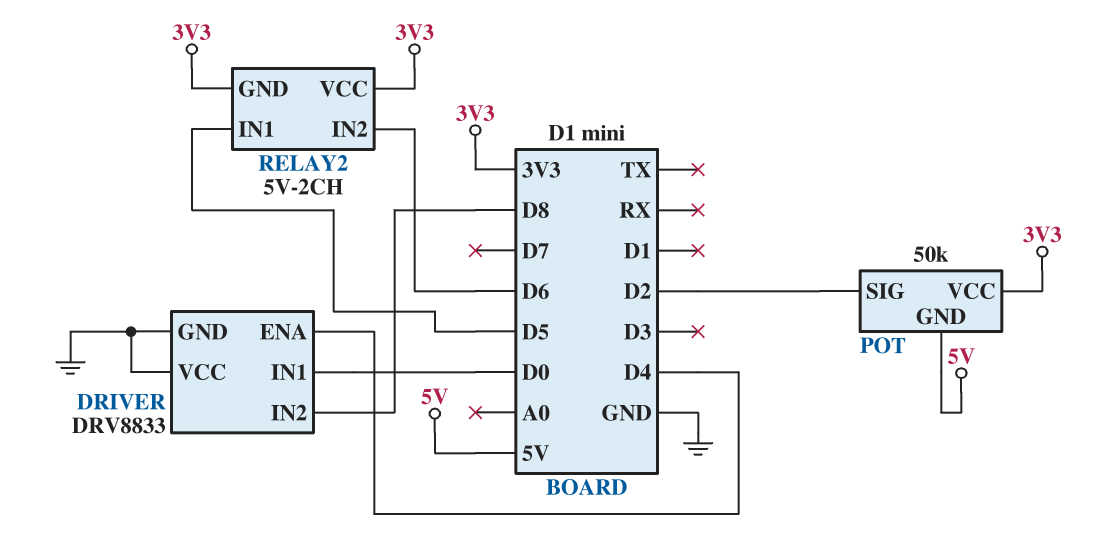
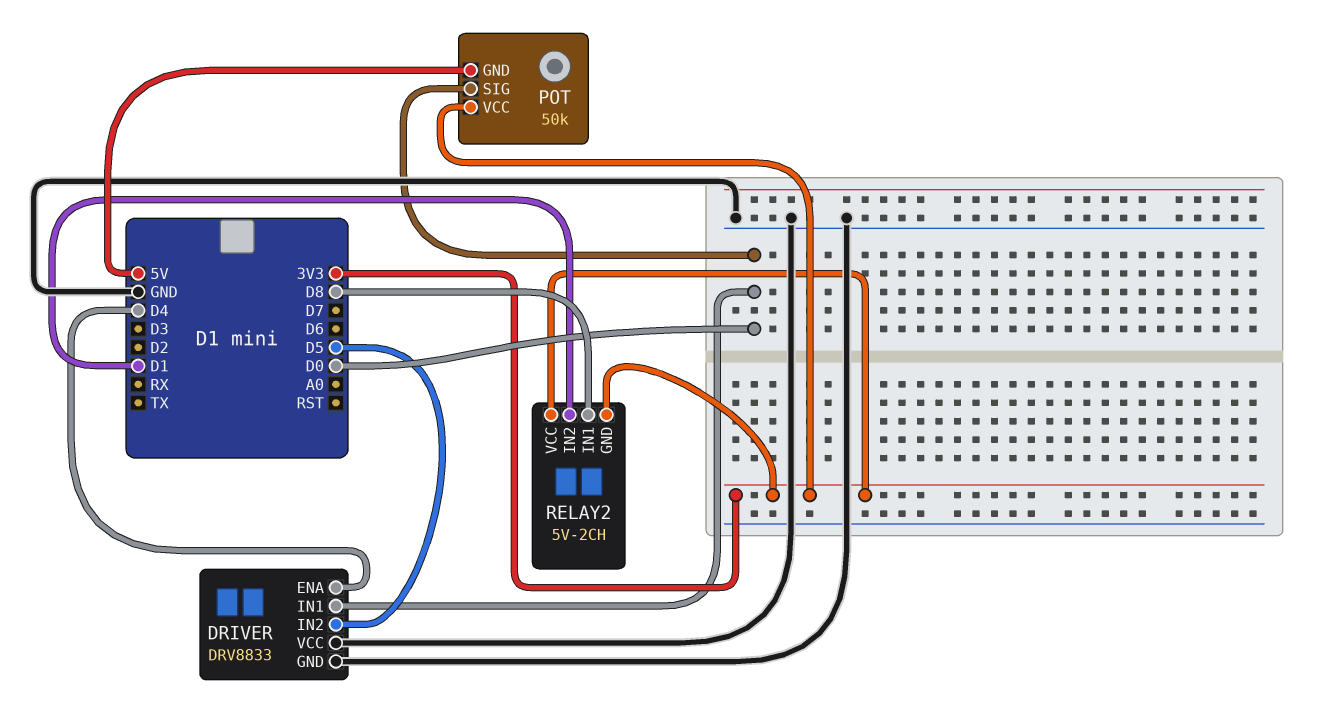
DRIVER pin IN2: D8 -> D5
POT pin SIG: D2 -> D0
RELAY2 pin IN1: D5 -> D8
RELAY2 pin IN2: D6 -> D1

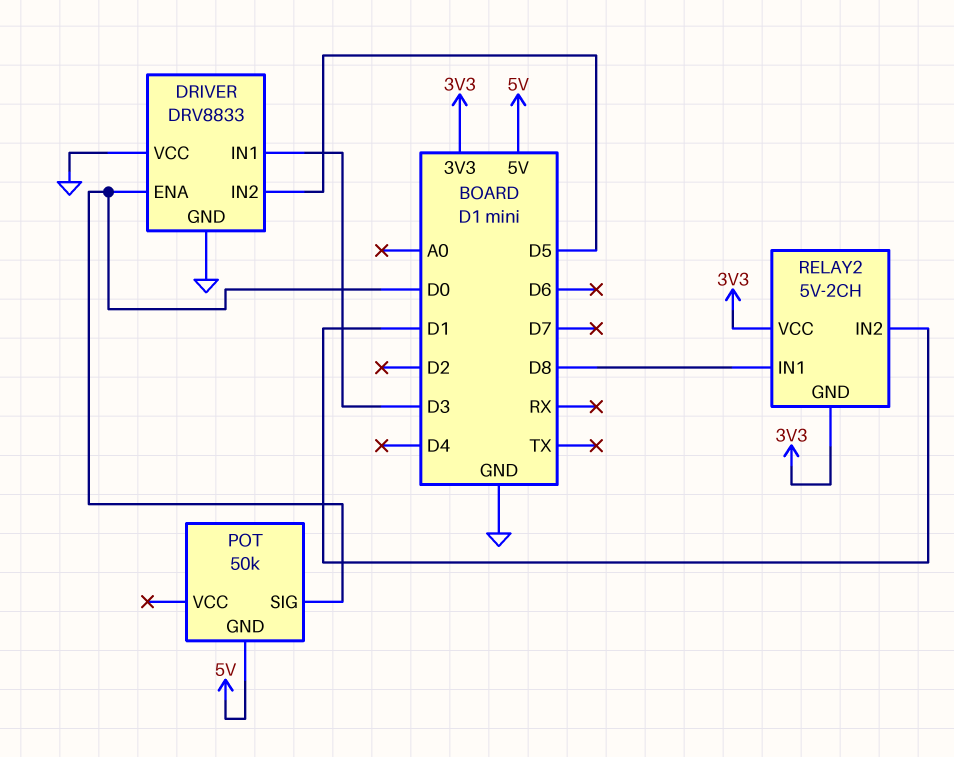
DRIVER pin ENA: D4 -> D0
DRIVER pin IN1: D0 -> D3
POT pin VCC: 3V3 -> none

